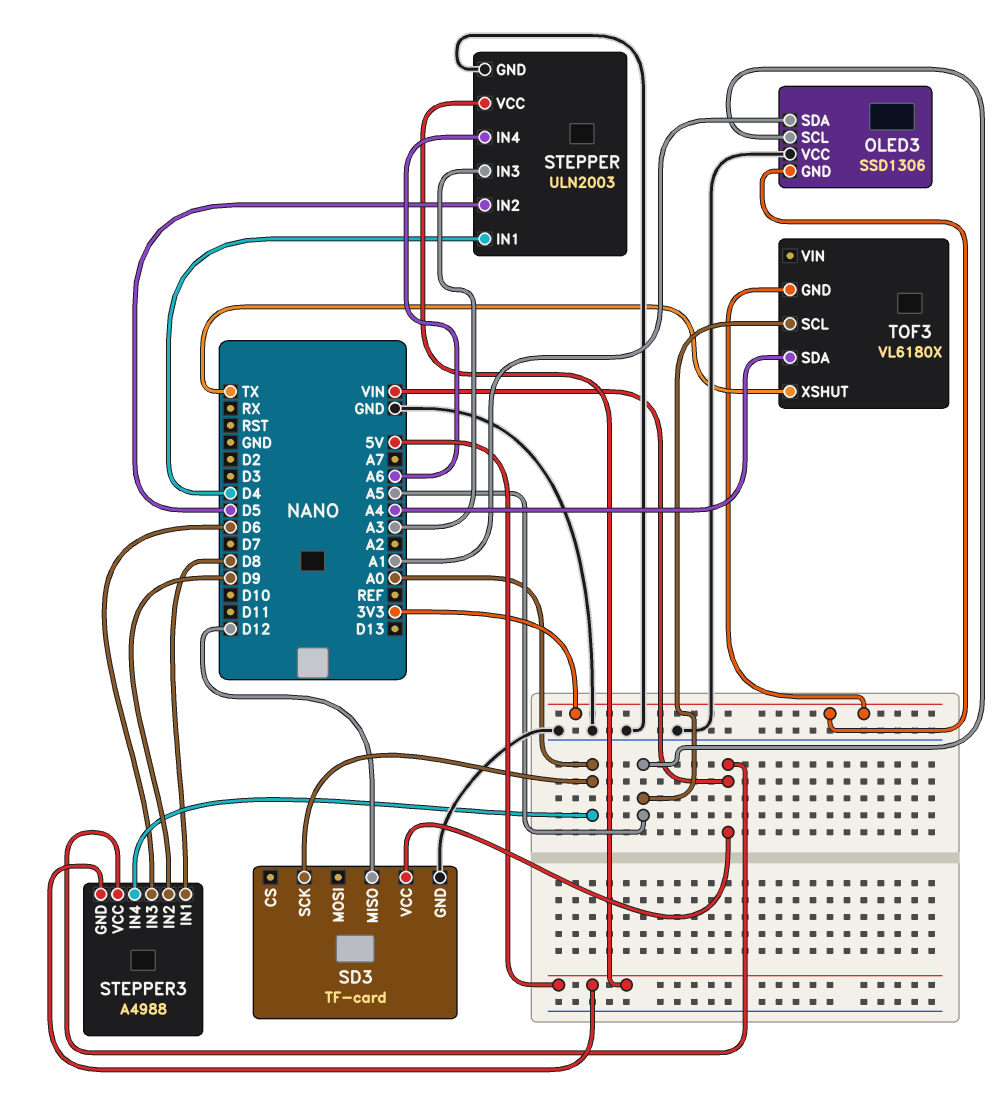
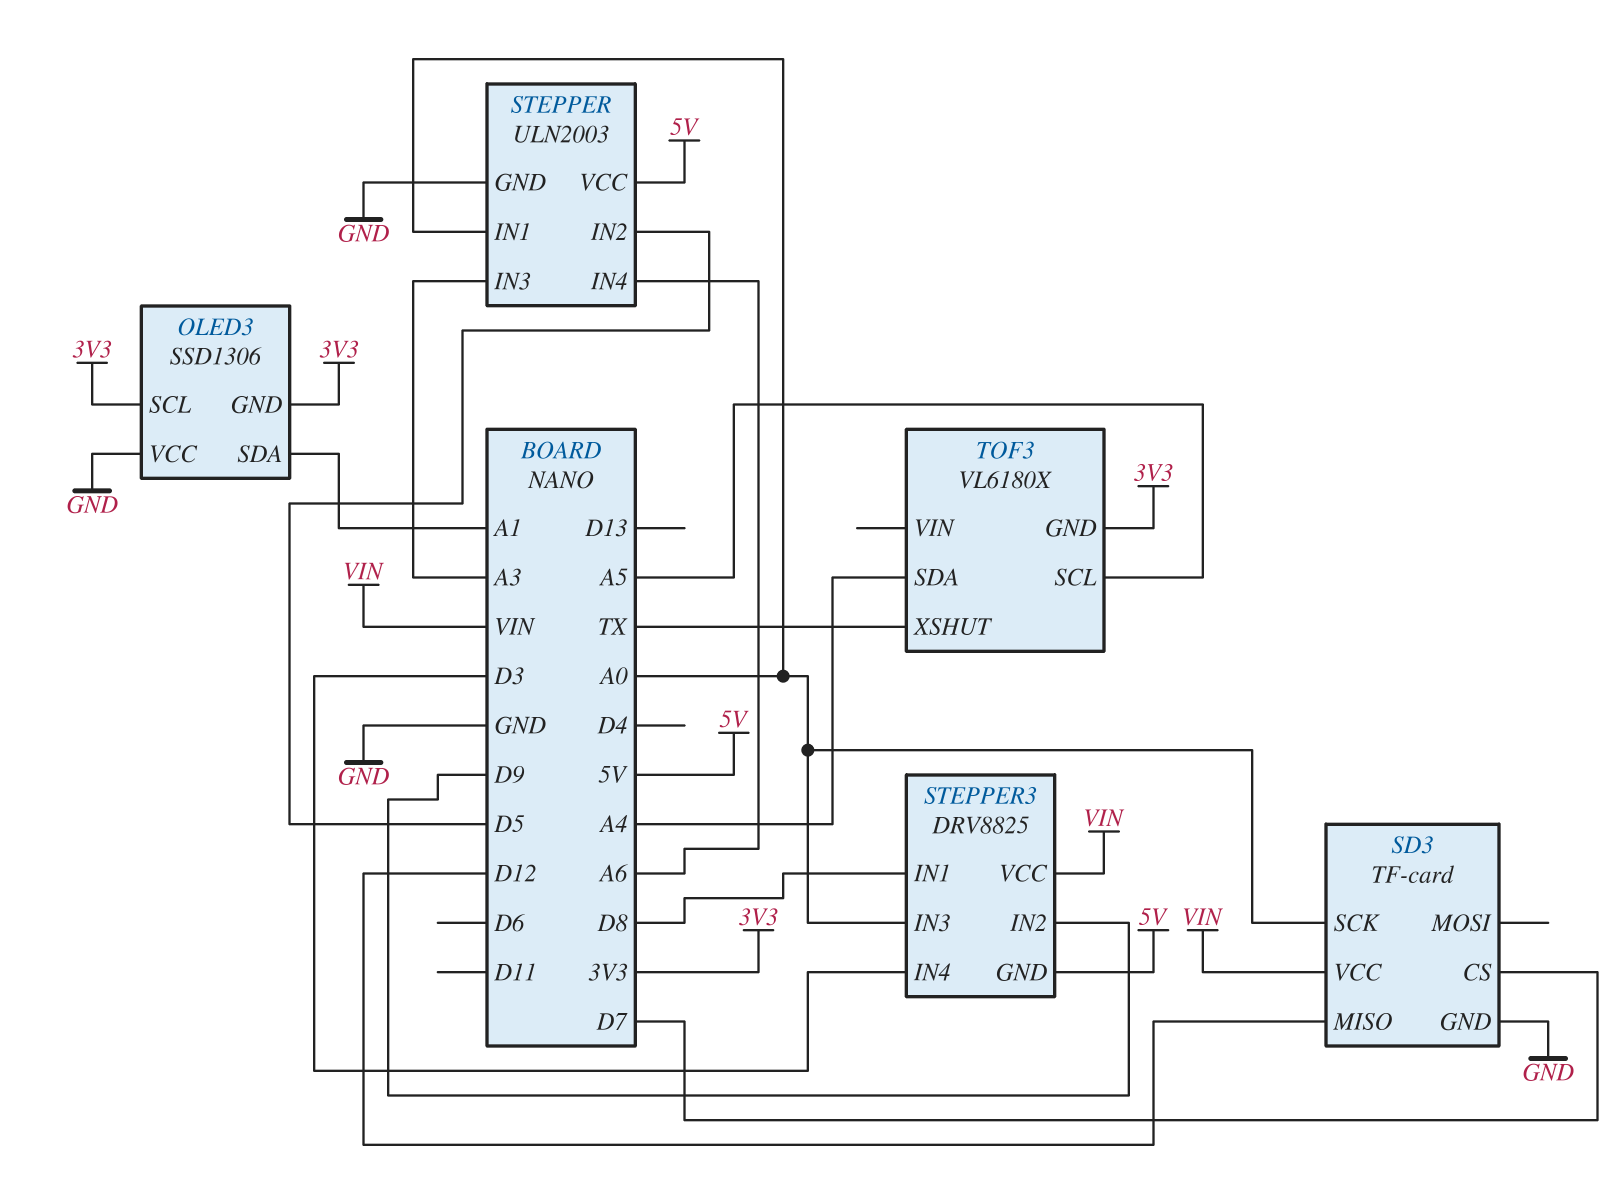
OLED3 pin SCL: A5 -> 3V3
SD3 pin CS: none -> D7
STEPPER pin IN1: D4 -> A0
STEPPER3: A4988 -> DRV8825
STEPPER3 pin IN3: D6 -> A0
STEPPER3 pin IN4: A0 -> D3

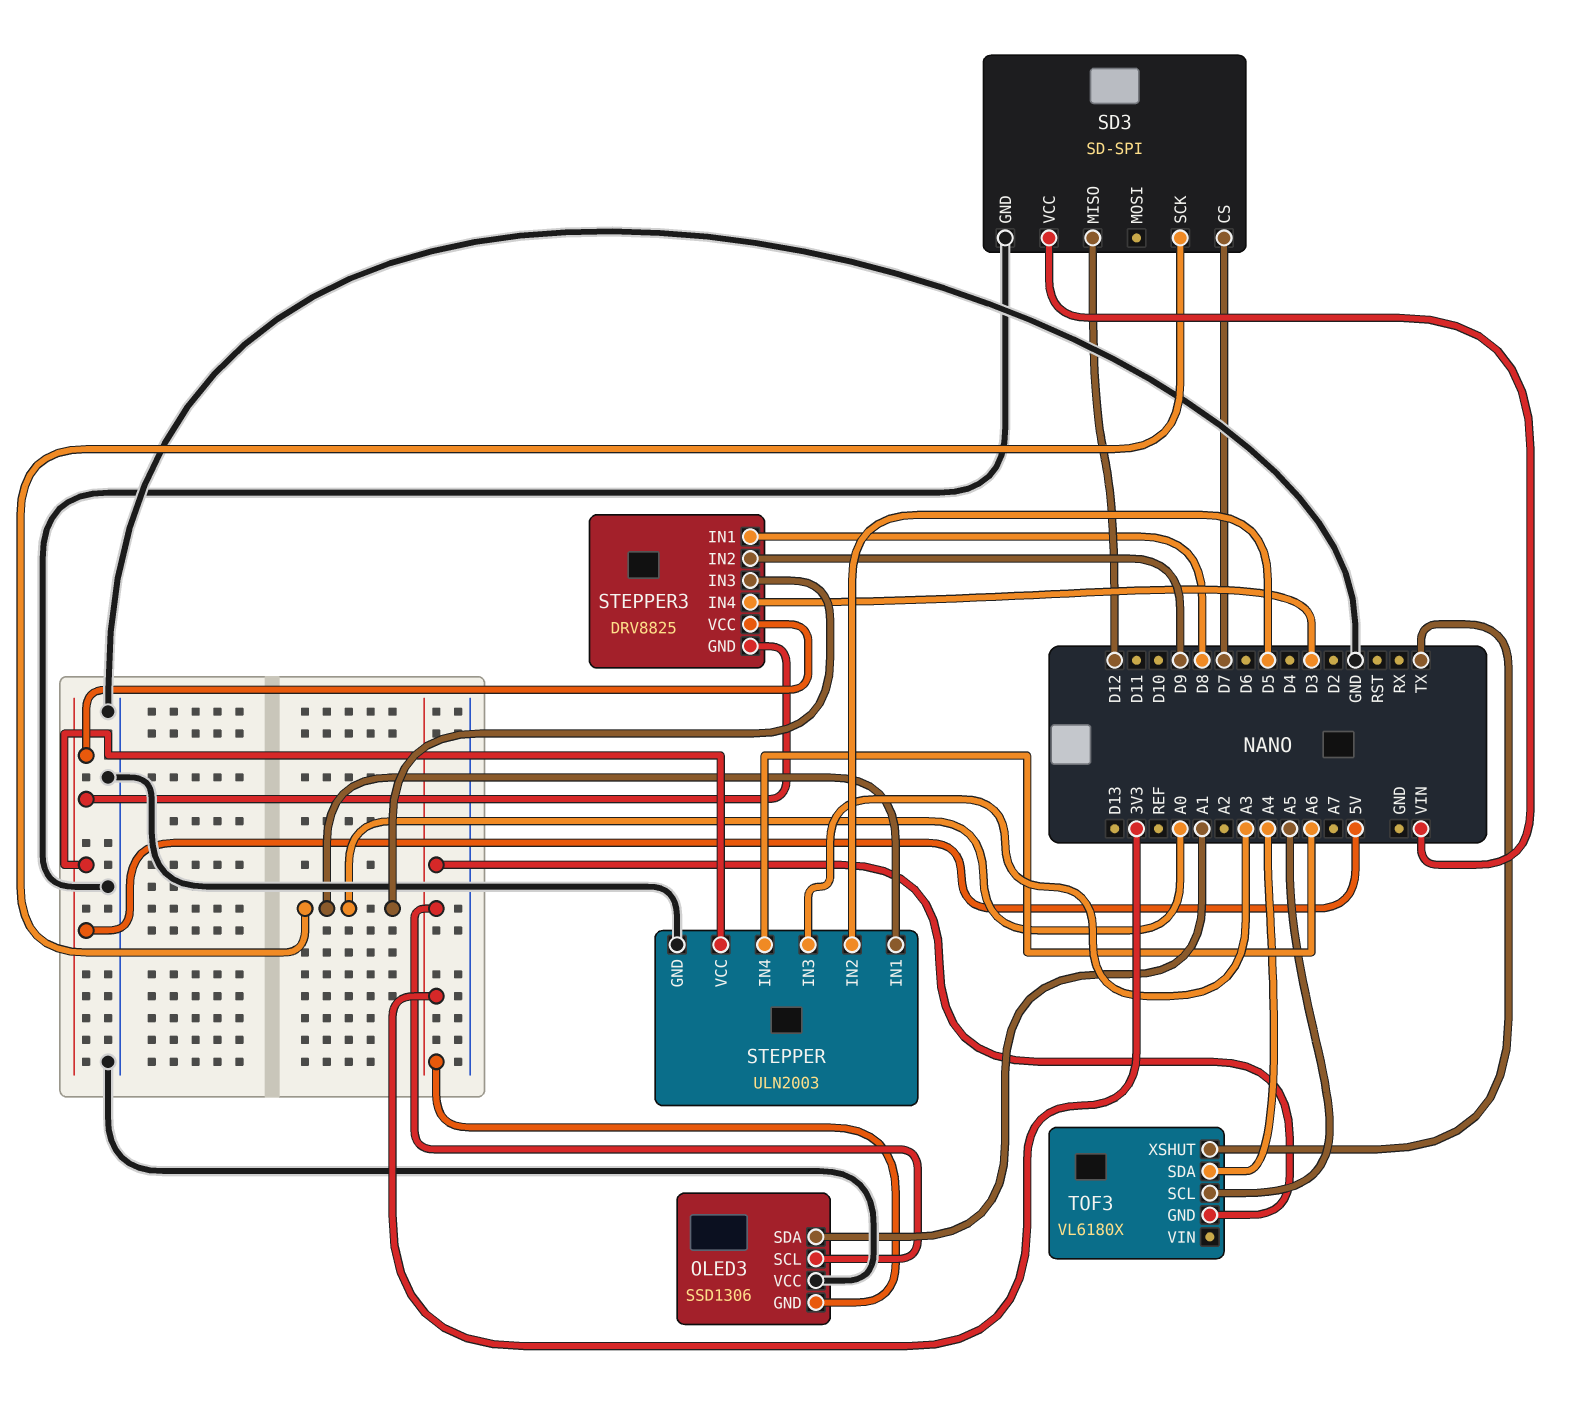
SD3: TF-card -> SD-SPI
STEPPER3 pin VCC: VIN -> 5V

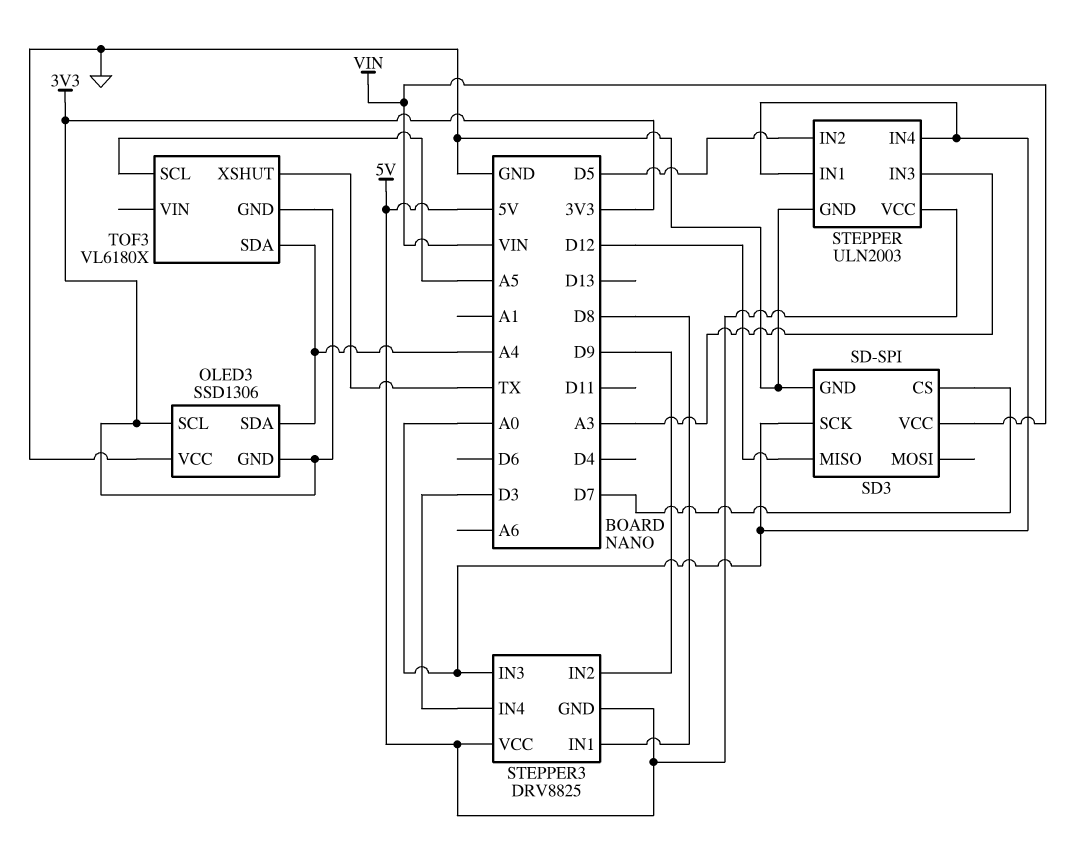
OLED3 pin SDA: A1 -> A4
STEPPER pin IN4: A6 -> A0

